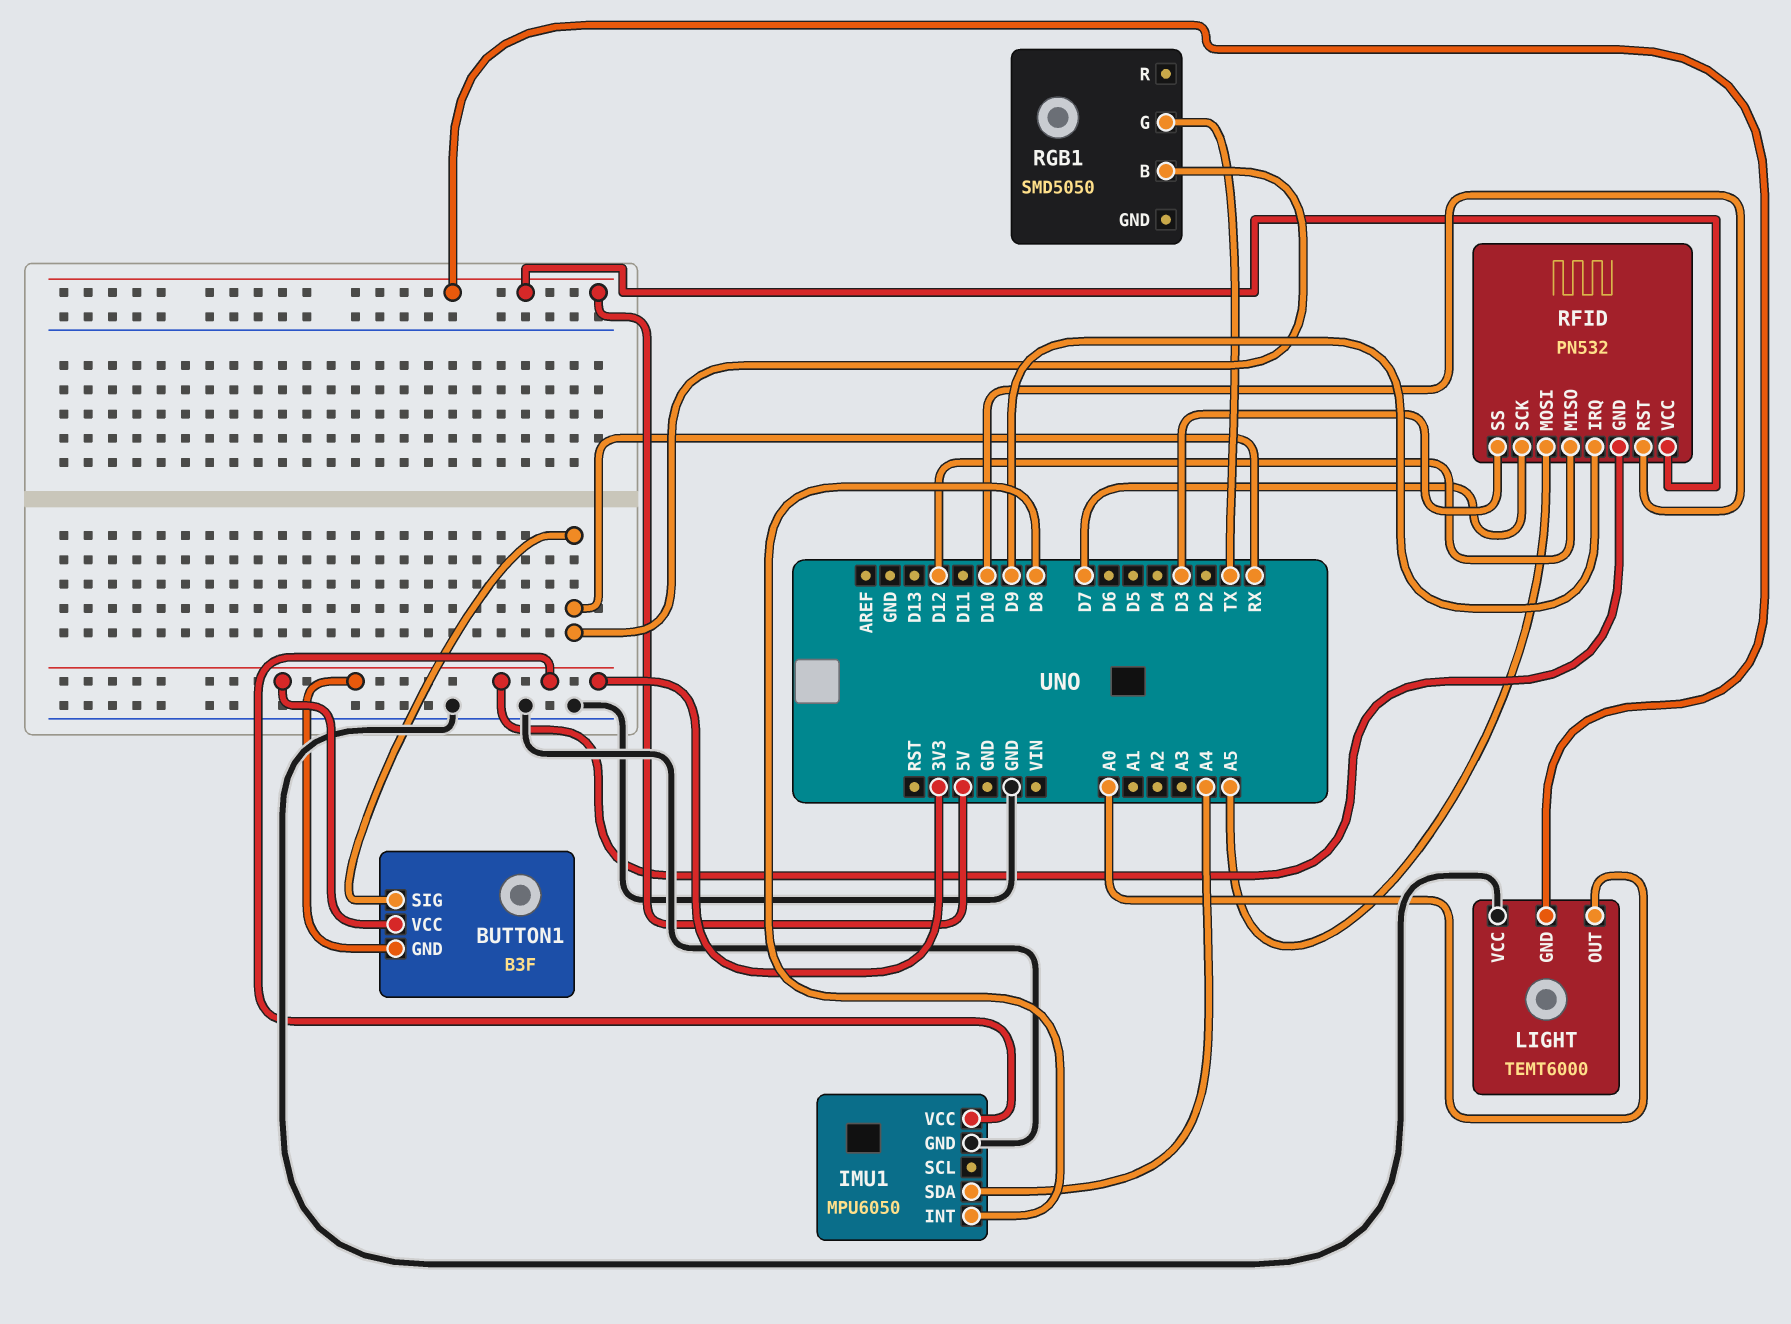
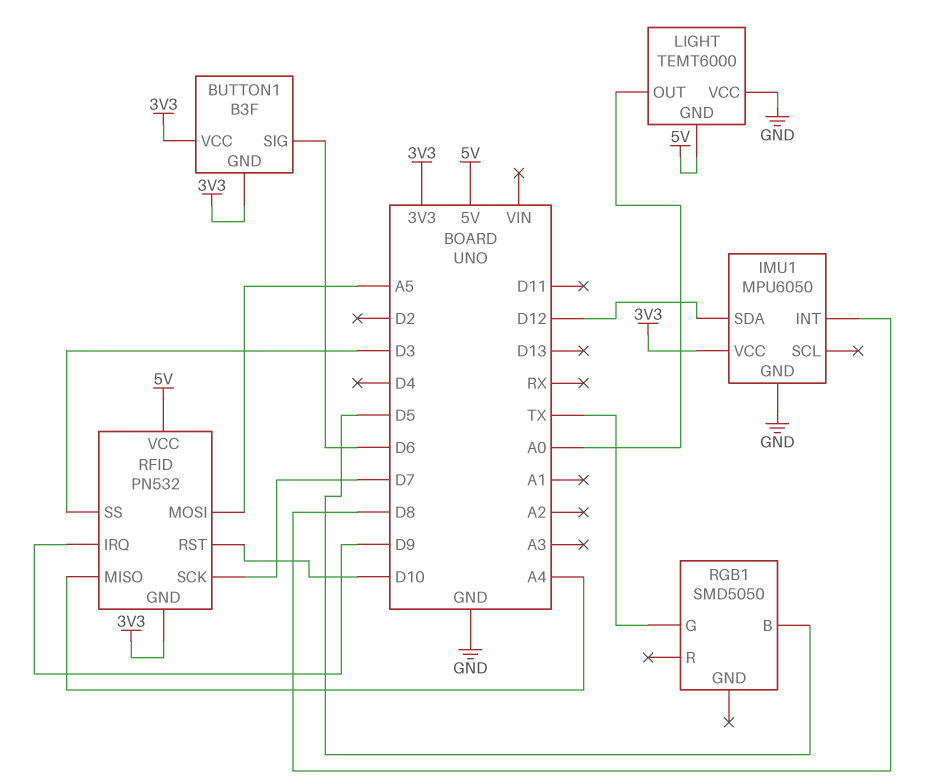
BUTTON1 pin SIG: RX -> D6
IMU1 pin SDA: A4 -> D12
RFID pin MISO: D12 -> A4
RGB1 pin B: RX -> D5

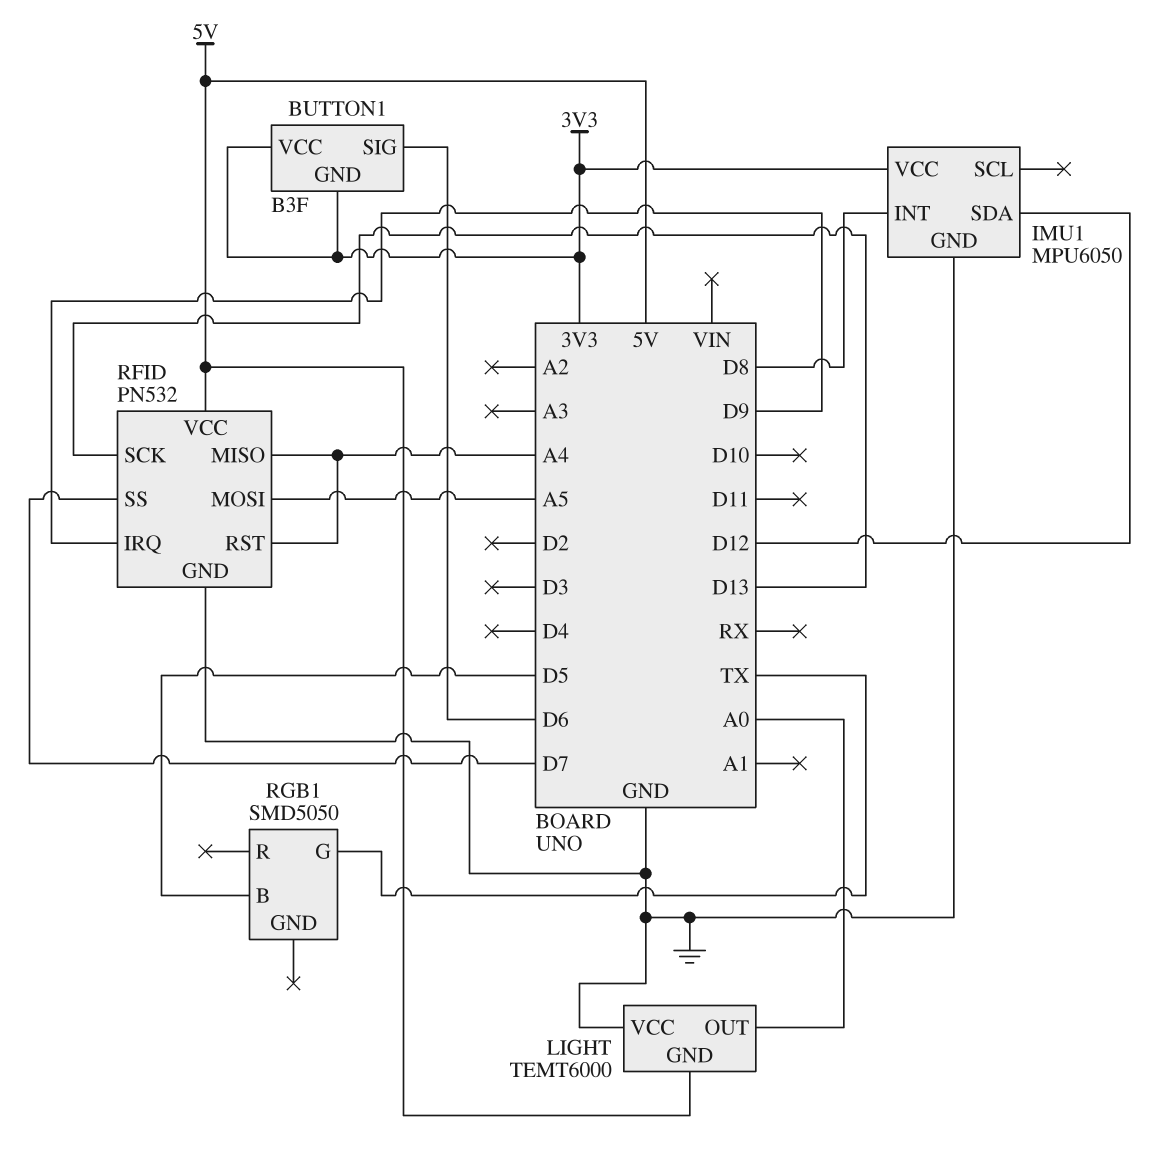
RFID pin GND: 3V3 -> GND
RFID pin RST: D10 -> A4
RFID pin SCK: D7 -> D13
RFID pin SS: D3 -> D7

